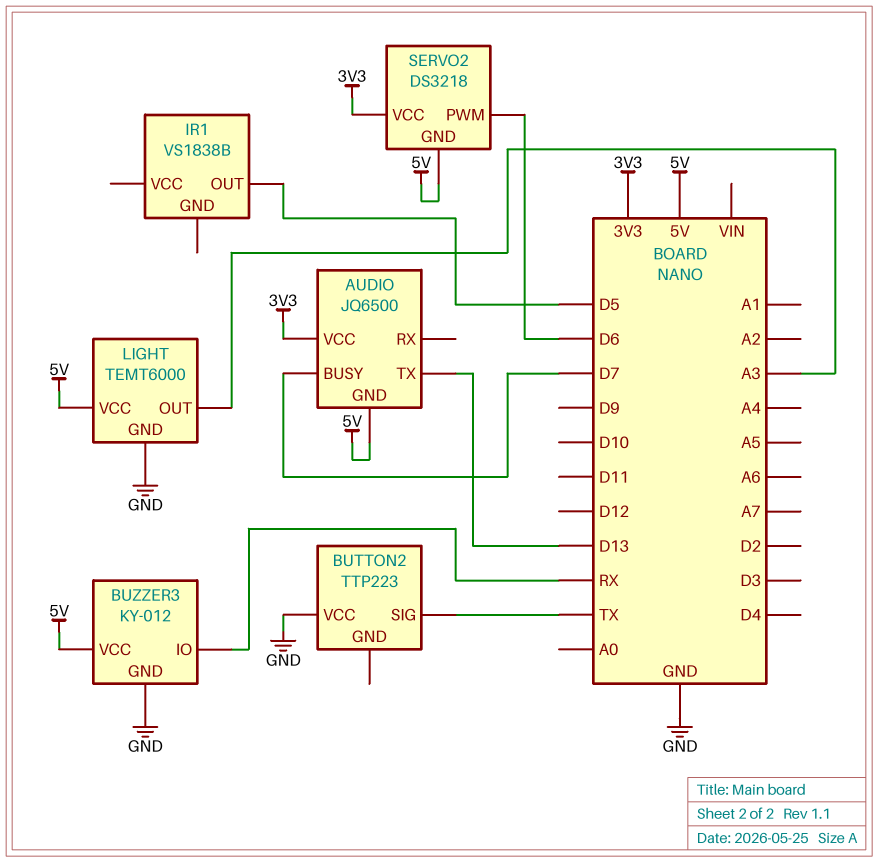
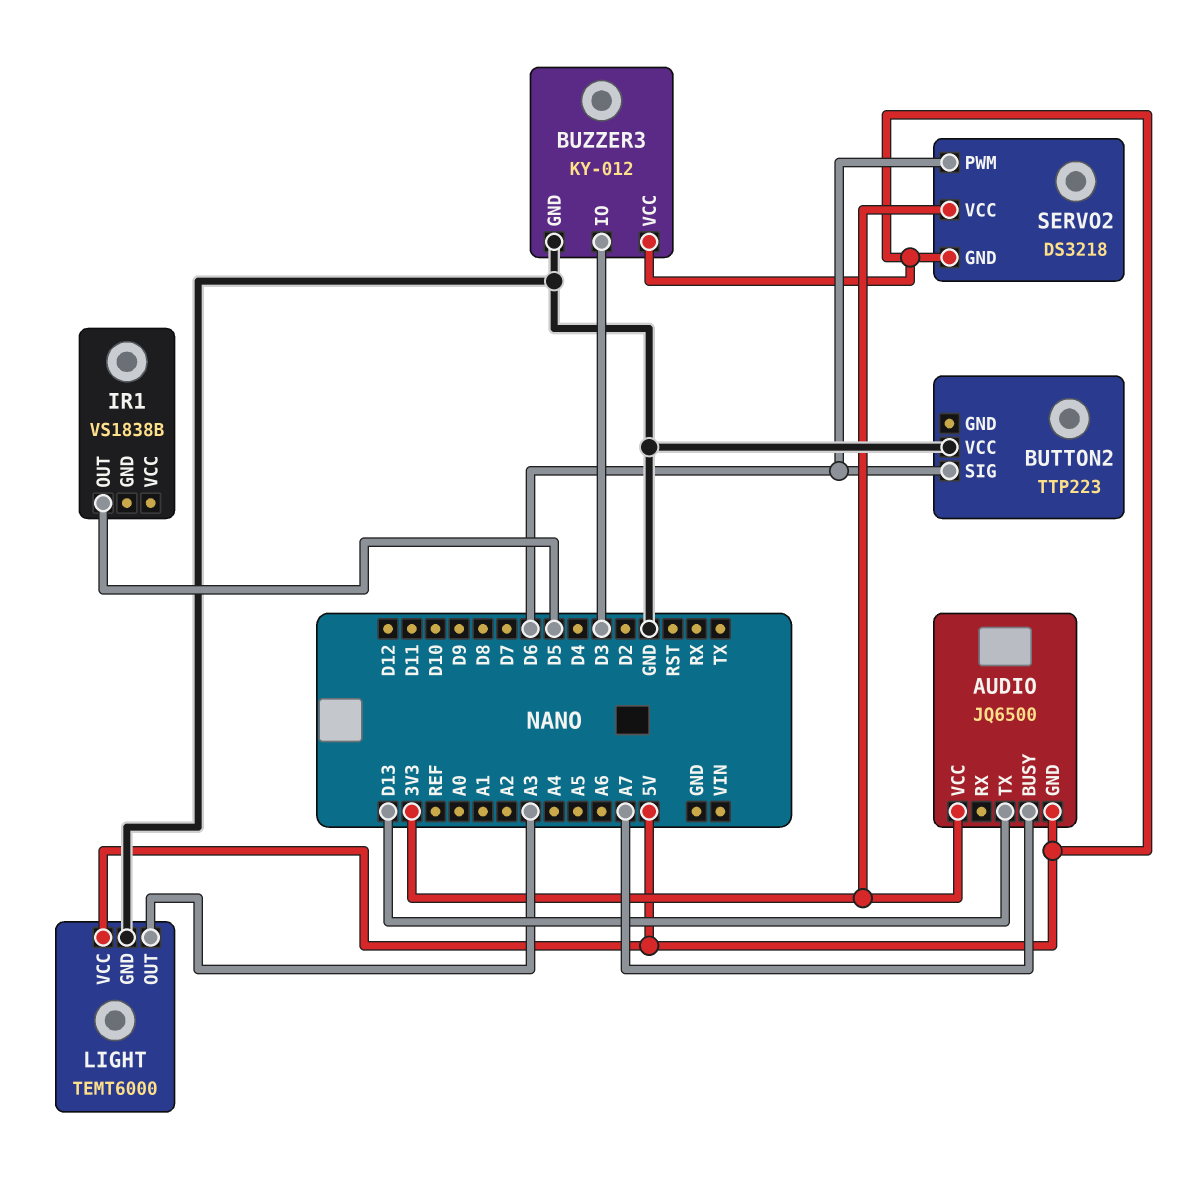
AUDIO pin BUSY: D7 -> A7
BUTTON2 pin SIG: TX -> D6
BUZZER3 pin IO: RX -> D3

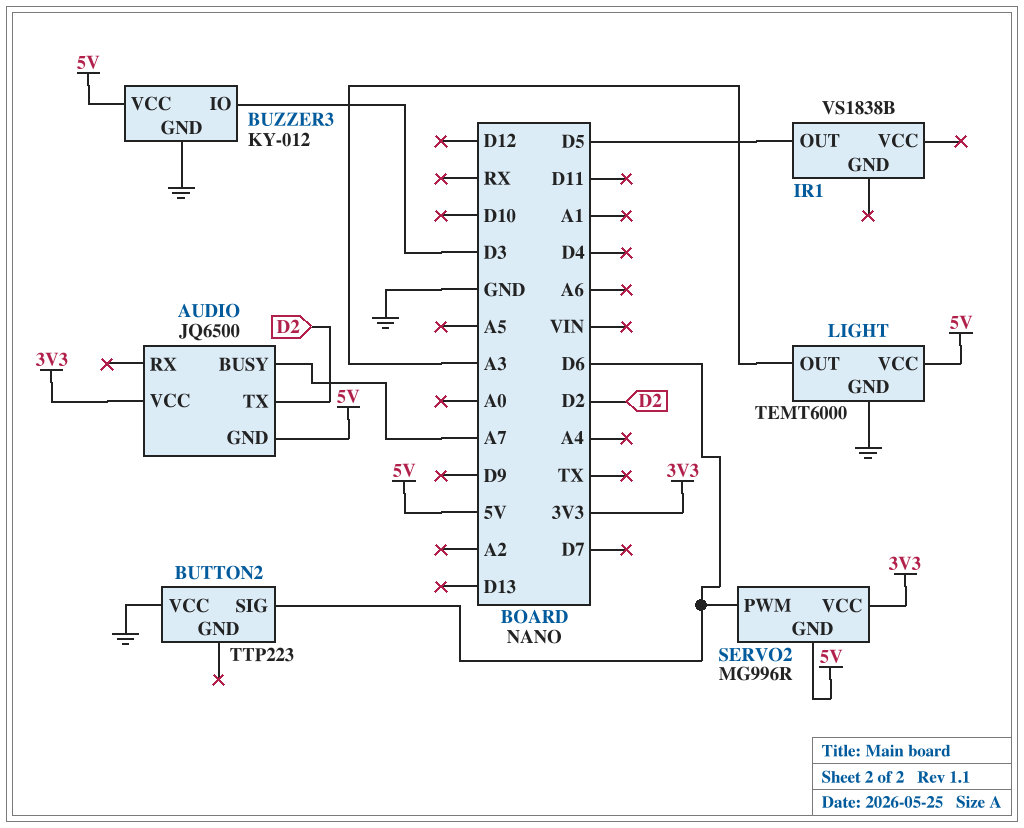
AUDIO pin TX: D13 -> D2
SERVO2: DS3218 -> MG996R

